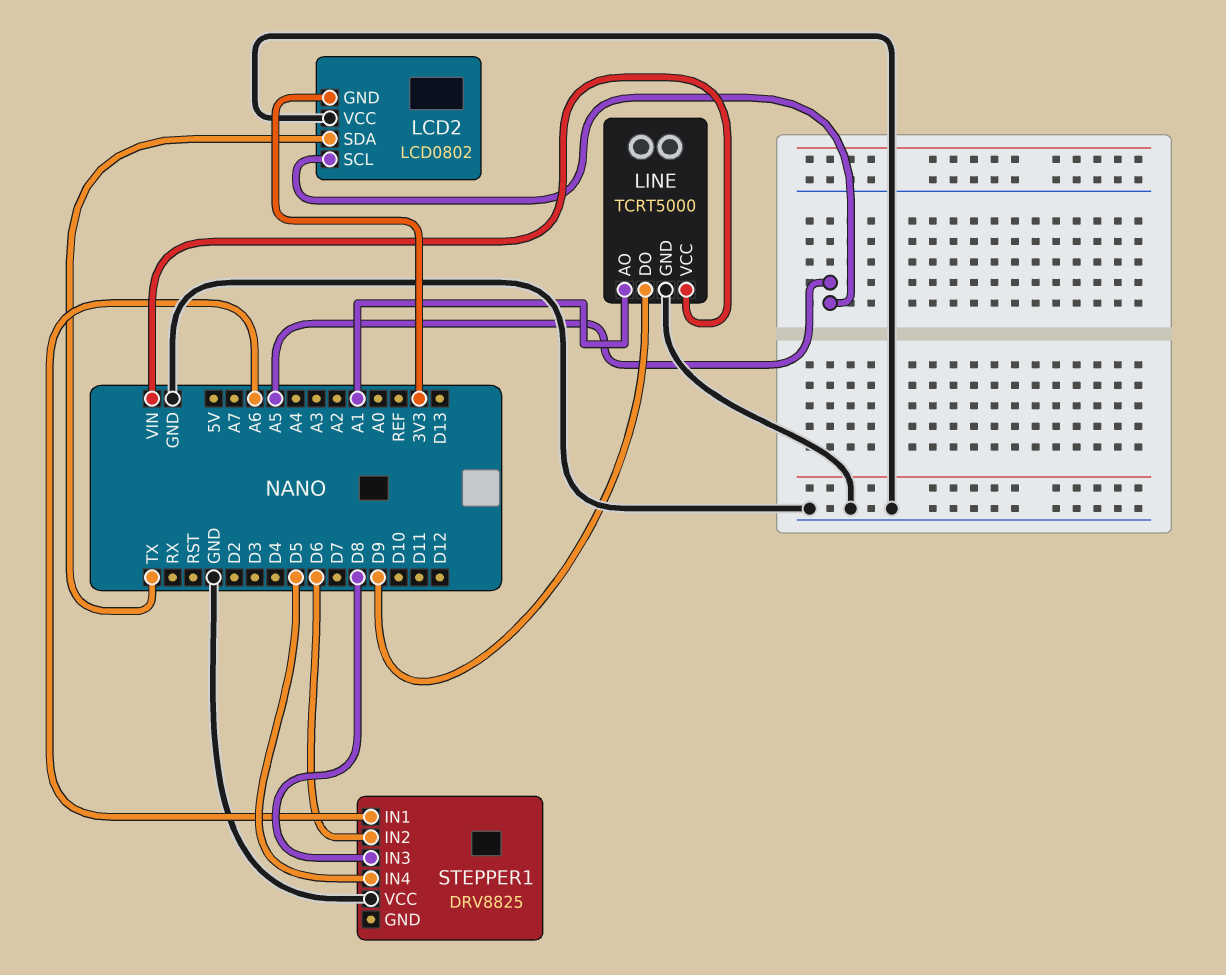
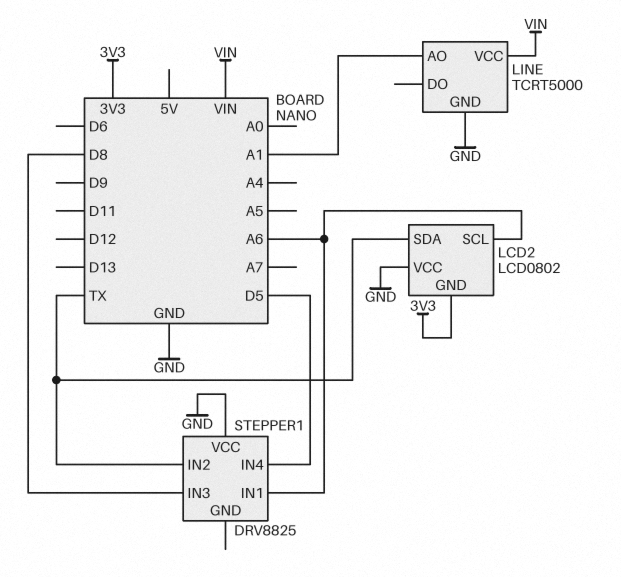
LCD2 pin SCL: A5 -> A6
LINE pin DO: D9 -> none
STEPPER1 pin IN2: D6 -> TX

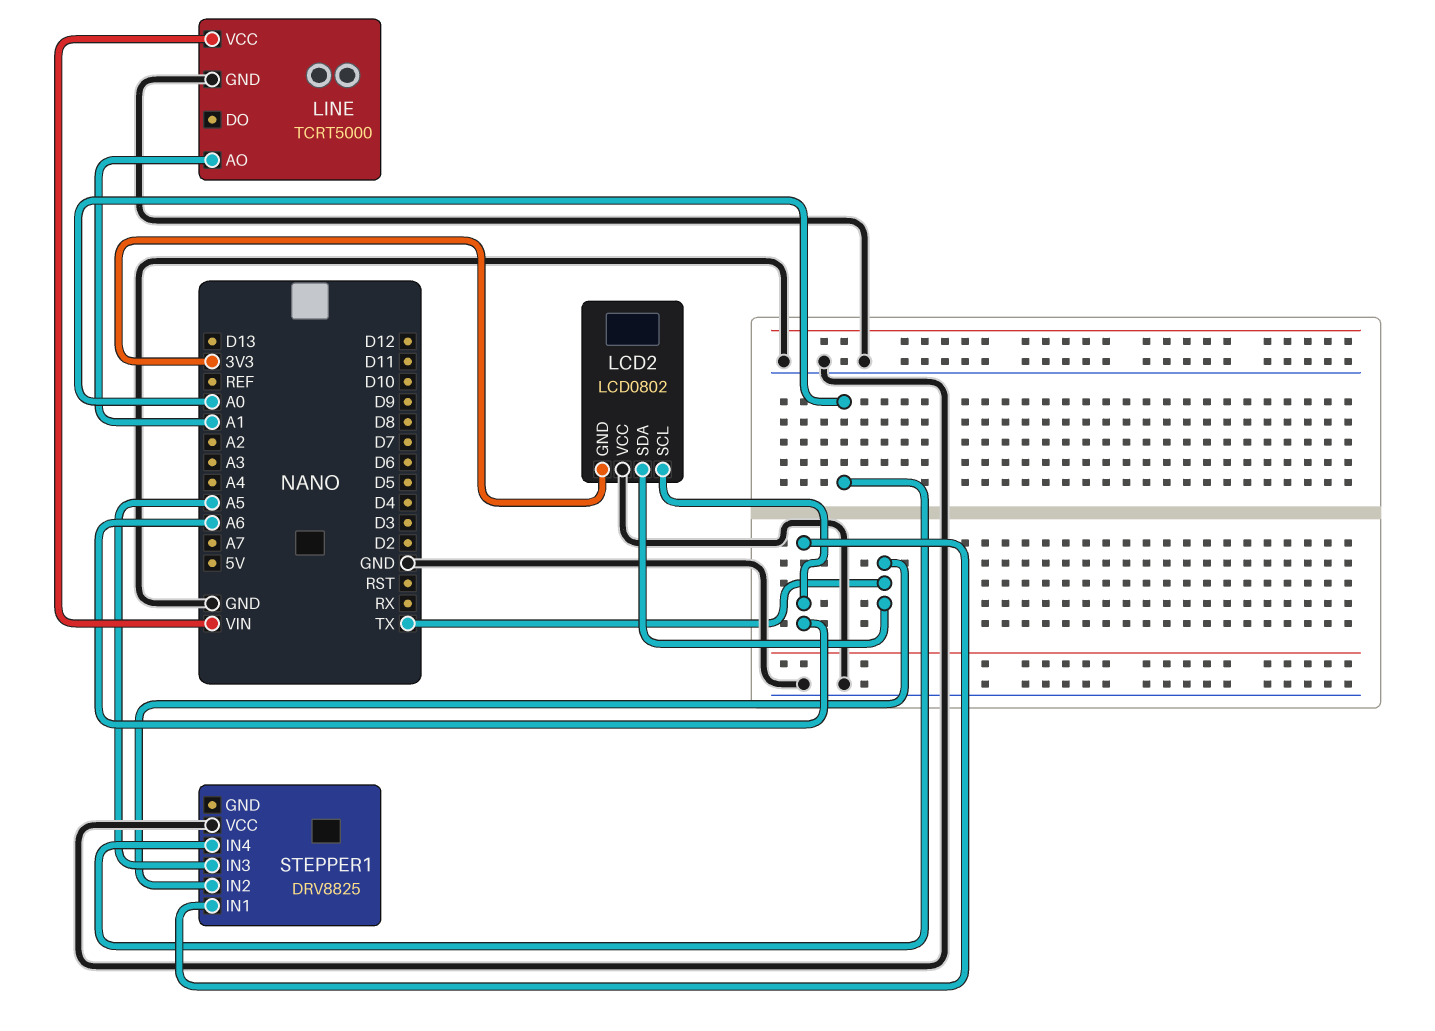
STEPPER1 pin IN3: D8 -> A5
STEPPER1 pin IN4: D5 -> A0

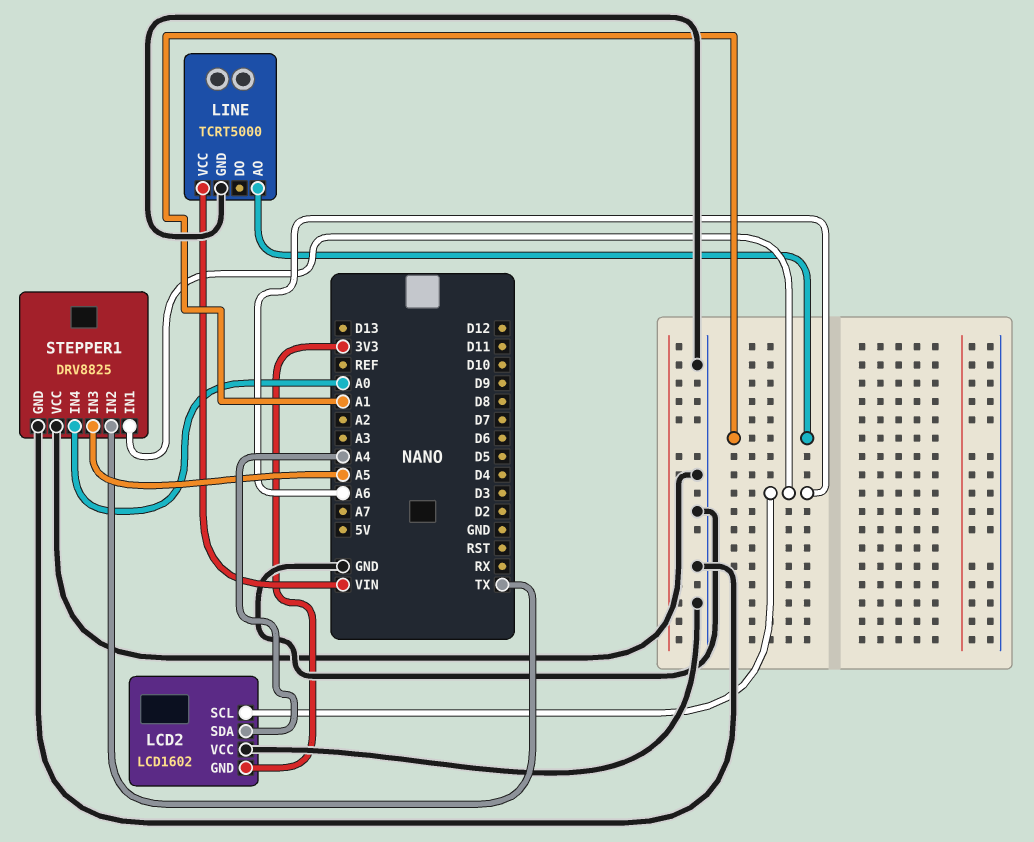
LCD2: LCD0802 -> LCD1602
LCD2 pin SDA: TX -> A4
STEPPER1 pin GND: none -> GND

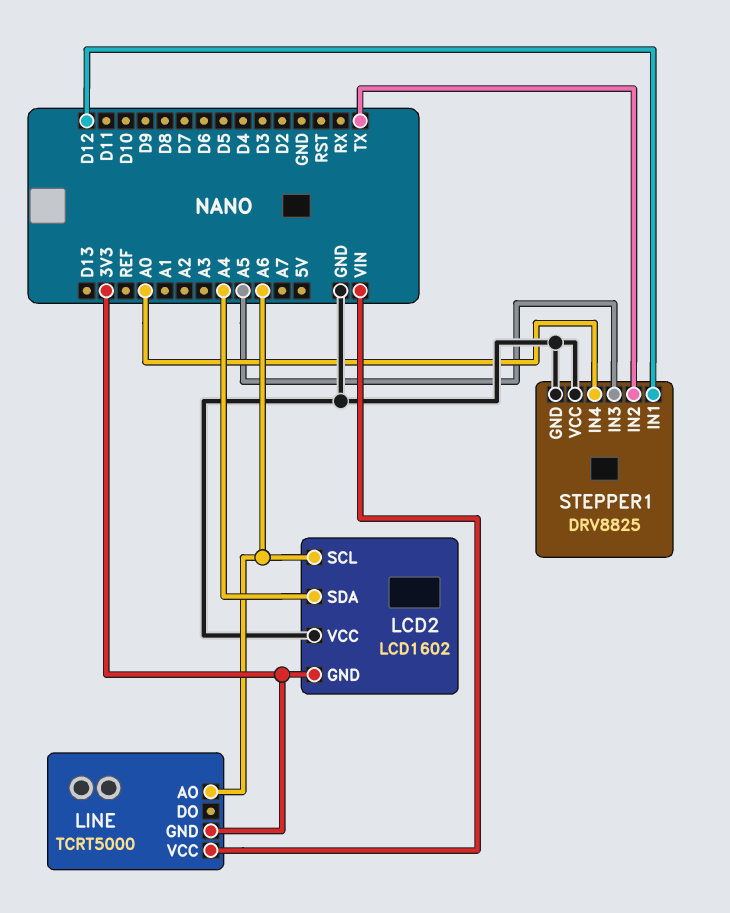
LINE pin AO: A1 -> A6
LINE pin GND: GND -> 3V3
STEPPER1 pin IN1: A6 -> D12

